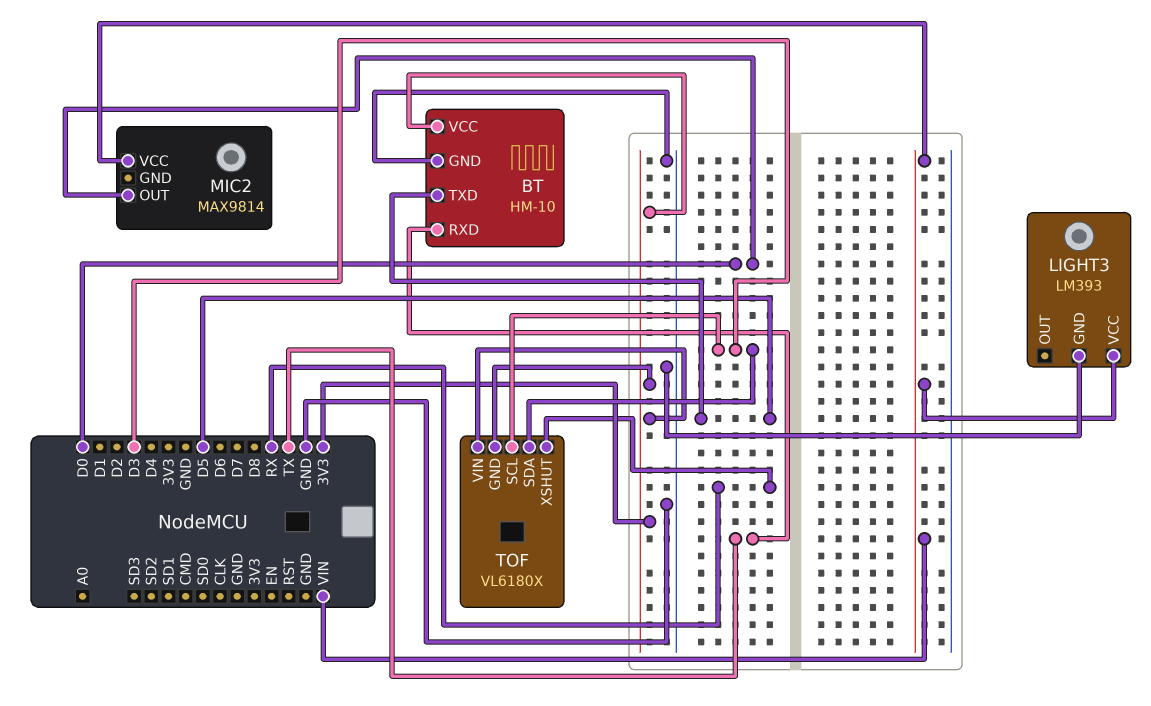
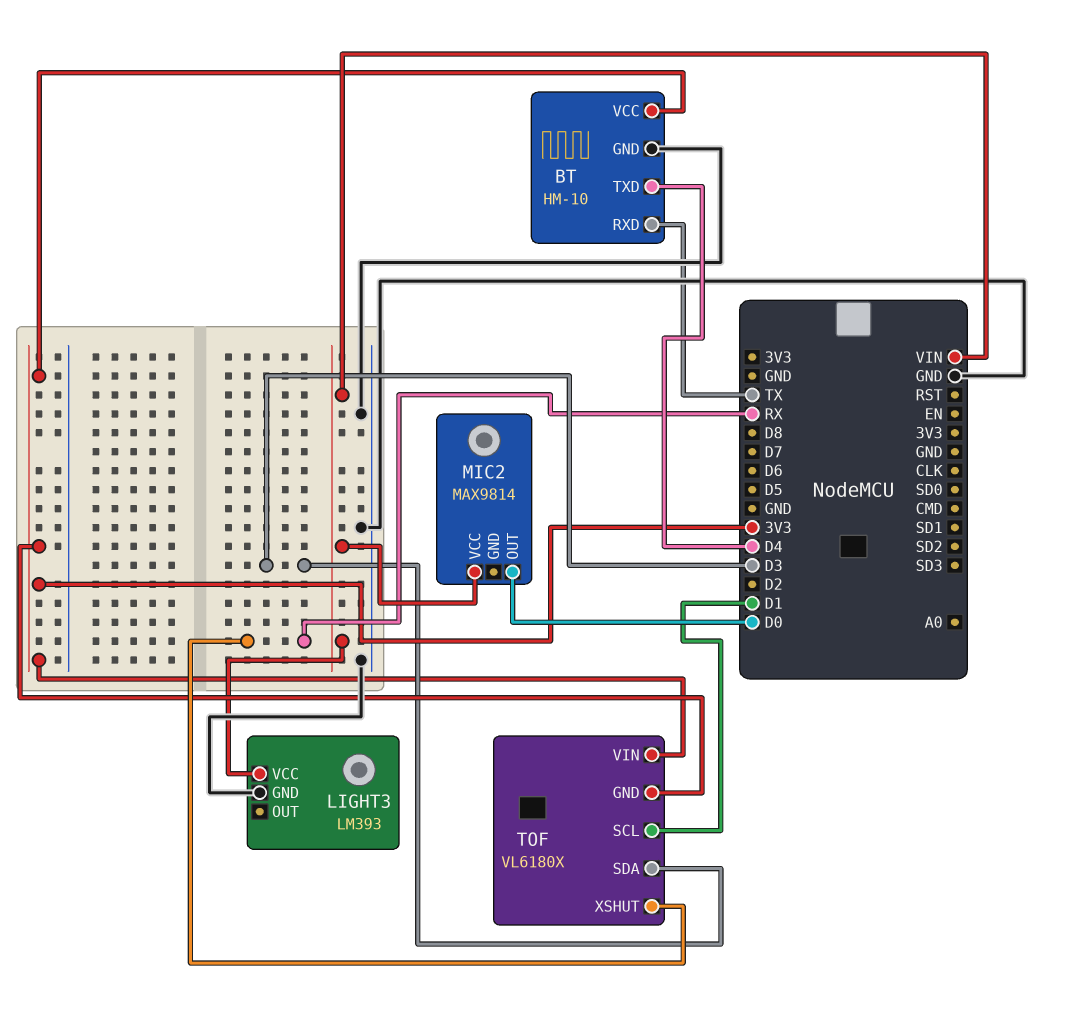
BT pin TXD: D5 -> D4
TOF pin SCL: D3 -> D1

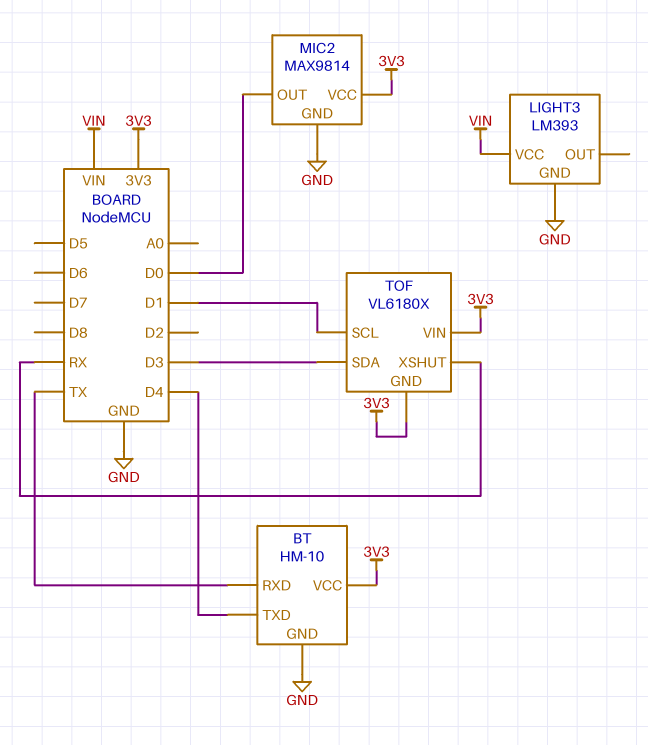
MIC2 pin GND: none -> GND
MIC2 pin VCC: VIN -> 3V3

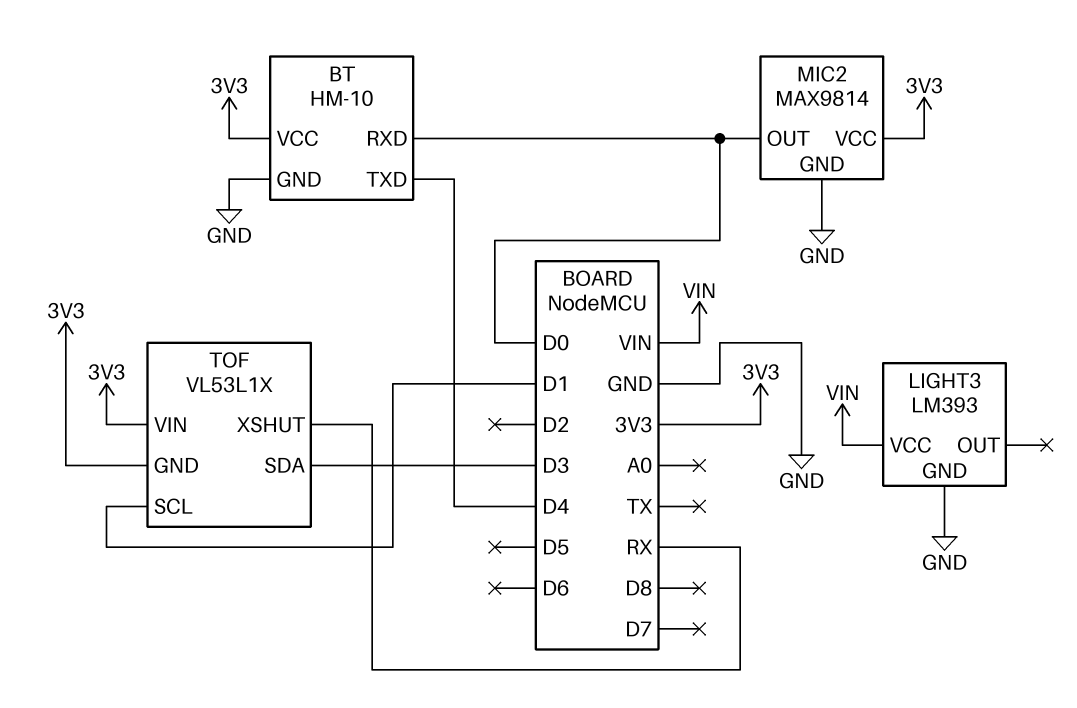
BT pin RXD: TX -> D0
TOF: VL6180X -> VL53L1X

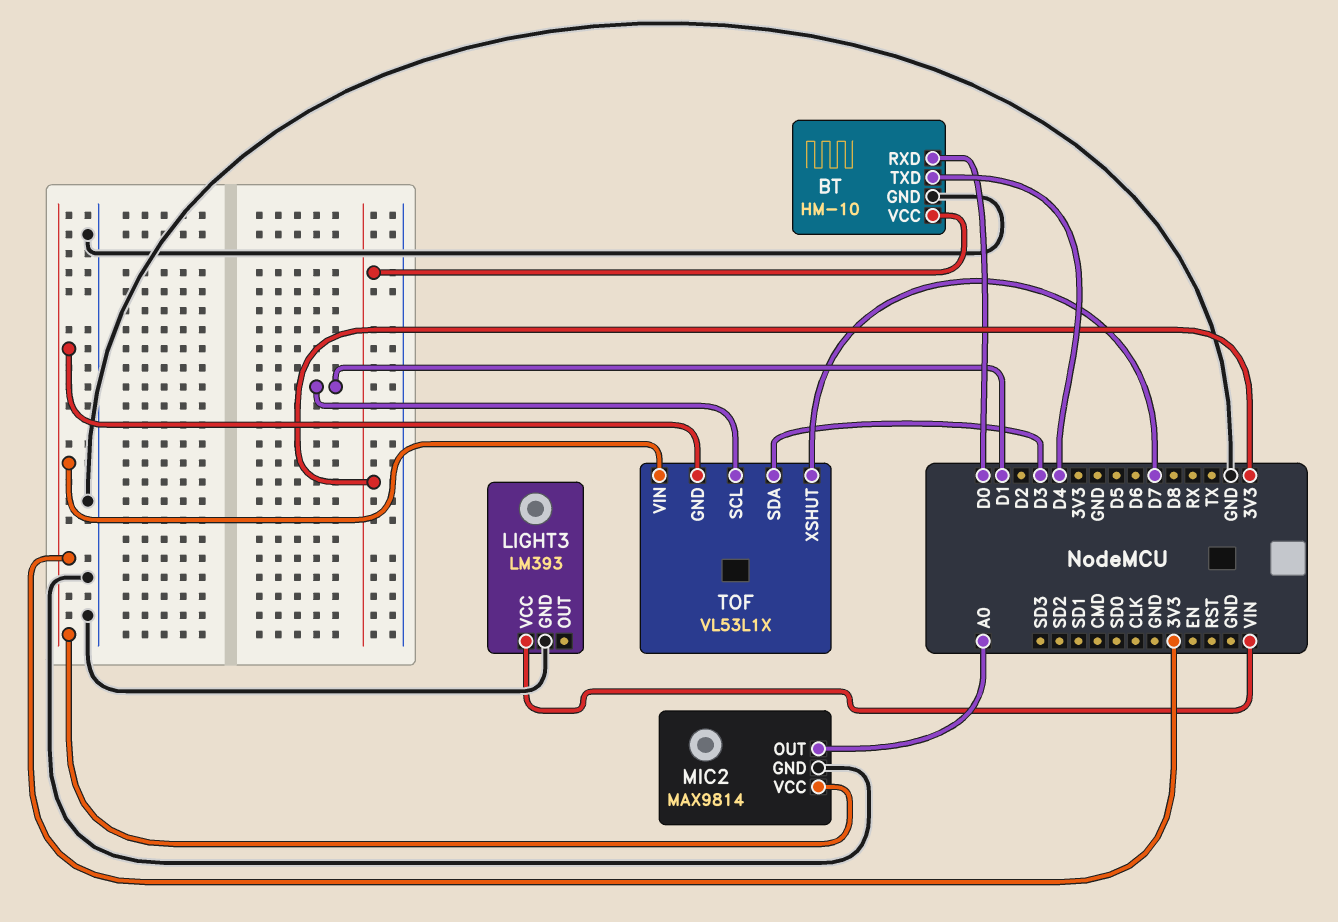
MIC2 pin OUT: D0 -> A0
TOF pin XSHUT: RX -> D7

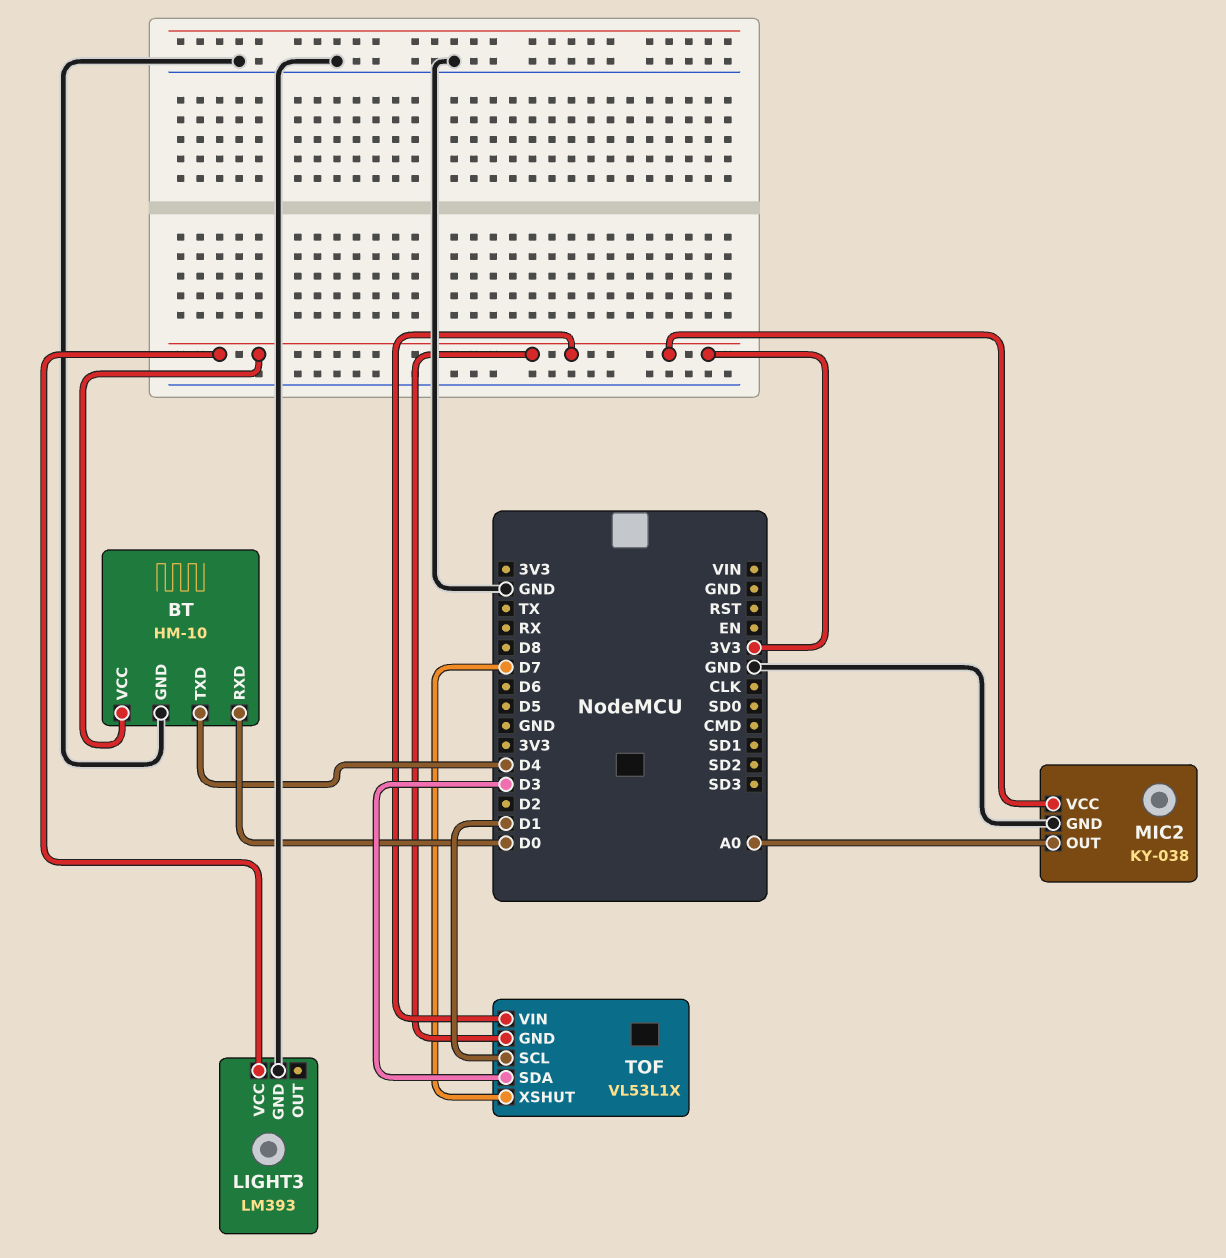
LIGHT3 pin VCC: VIN -> 3V3
MIC2: MAX9814 -> KY-038

